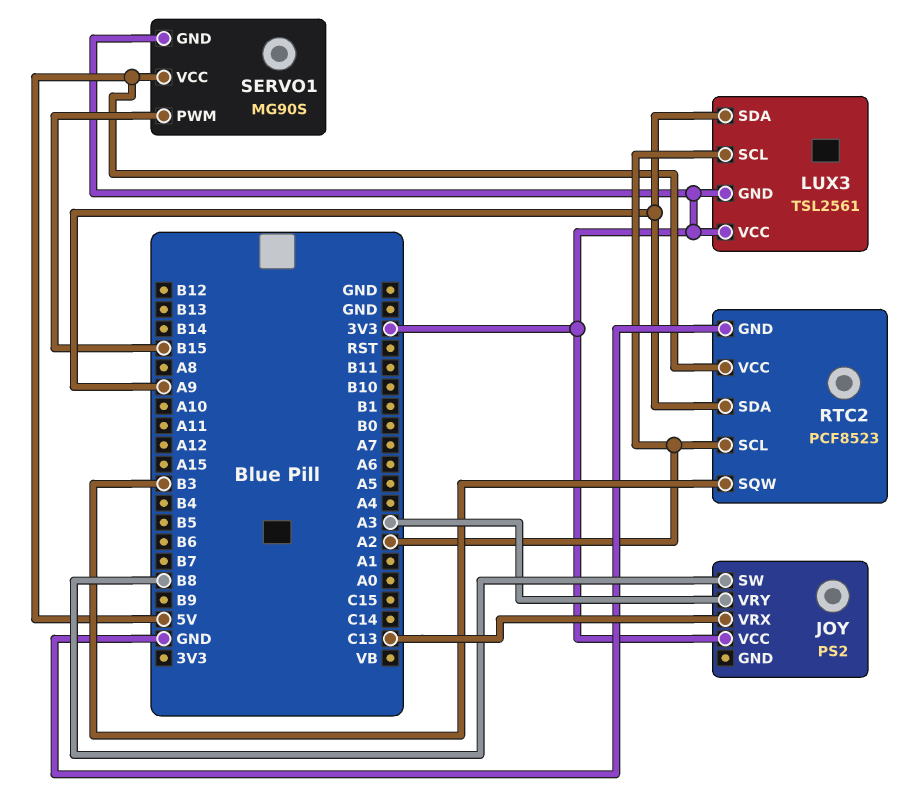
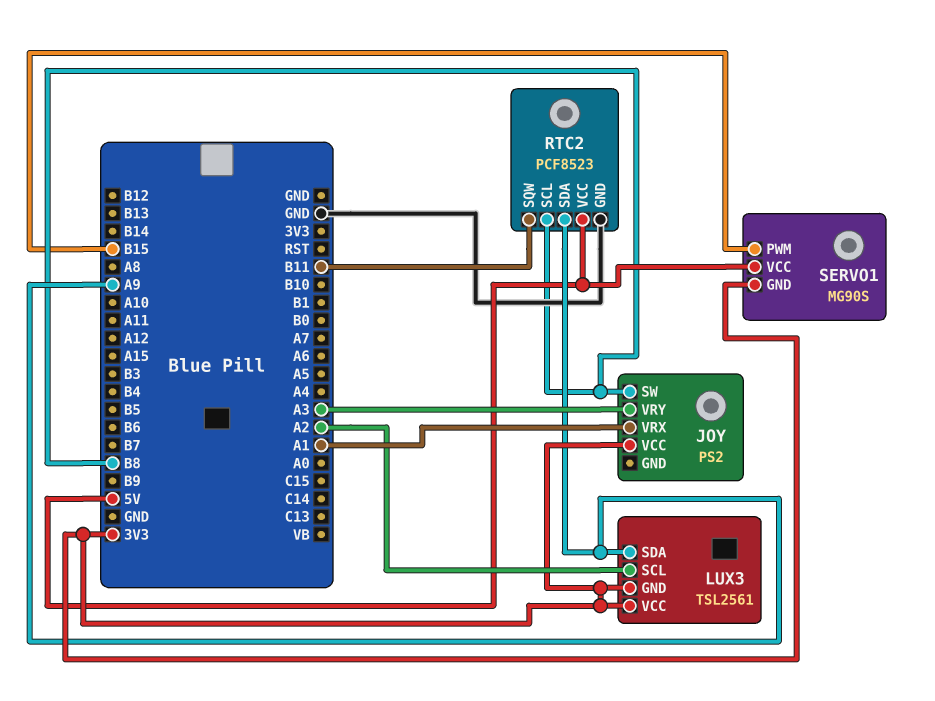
JOY pin VRX: C13 -> A1
RTC2 pin SCL: A2 -> B8
RTC2 pin SQW: B3 -> B11

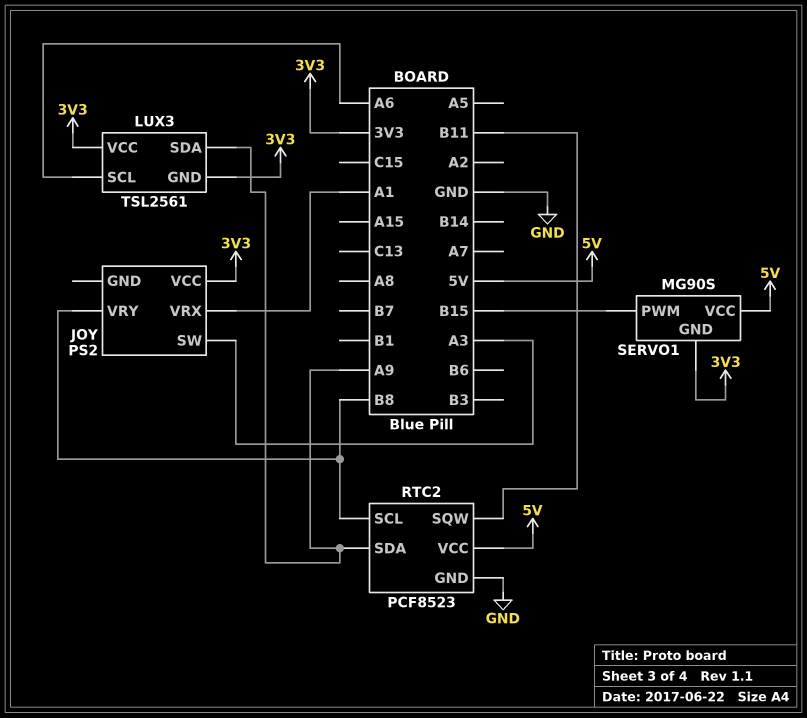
JOY pin SW: B8 -> A3
JOY pin VRY: A3 -> B8
LUX3 pin SCL: A2 -> A6

